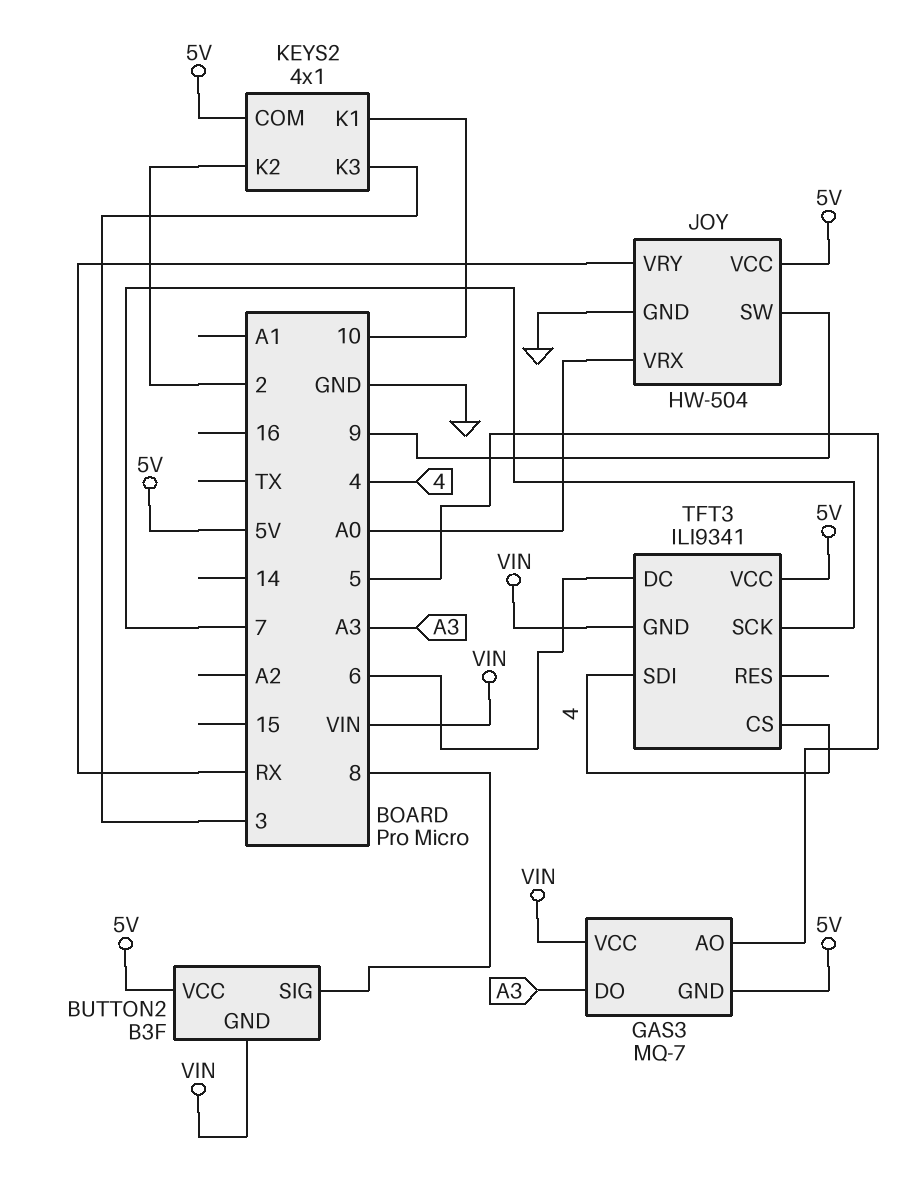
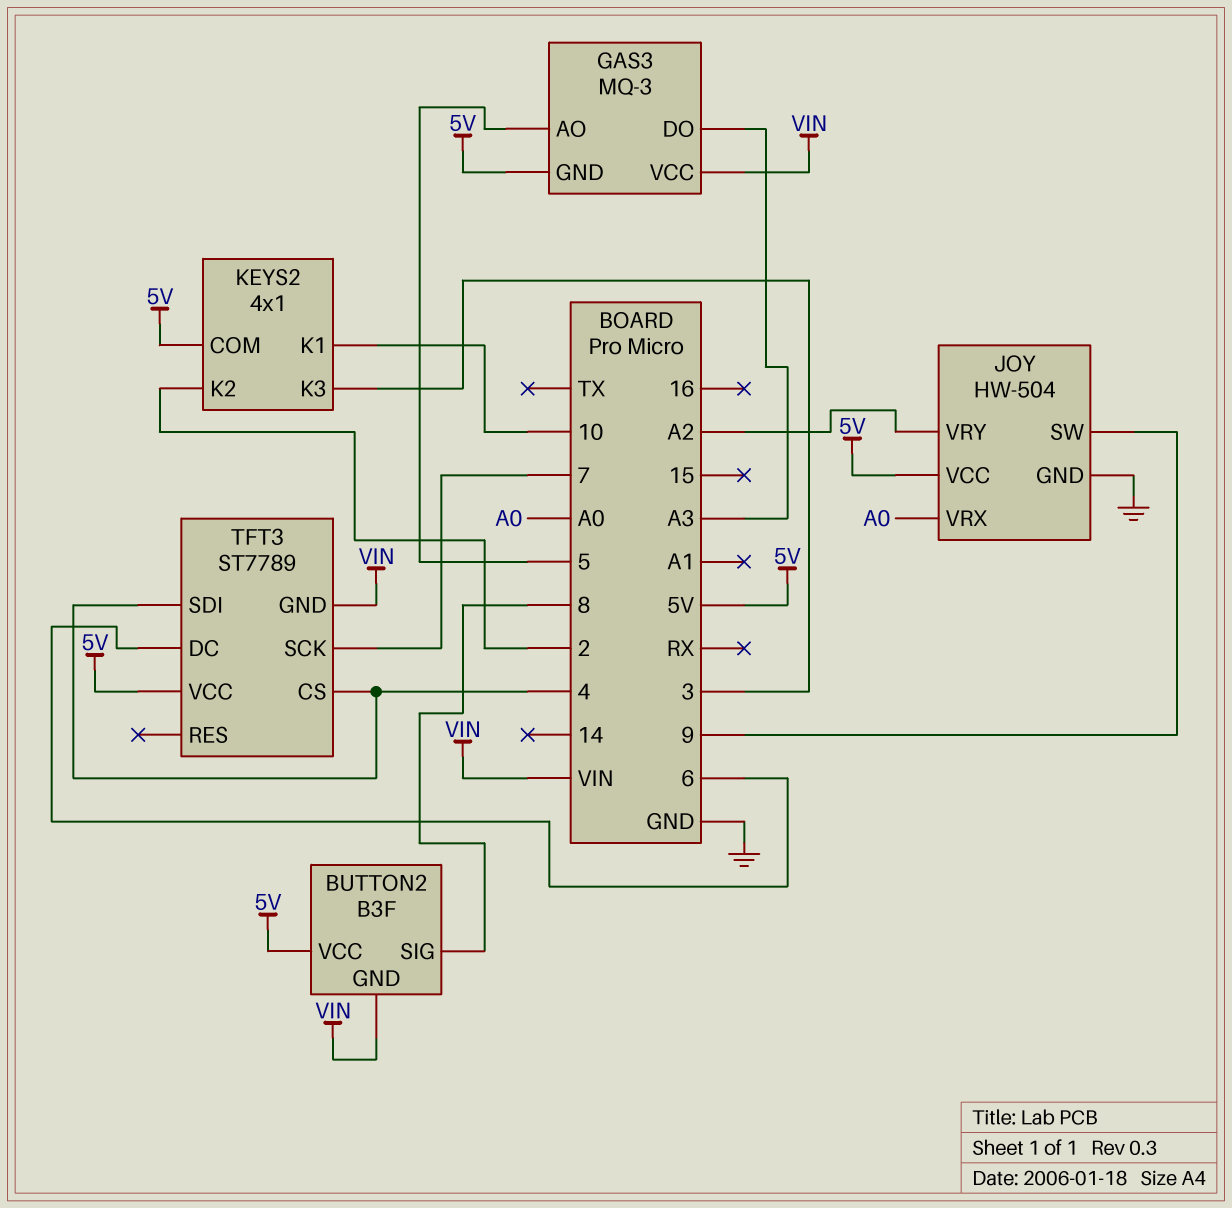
GAS3: MQ-7 -> MQ-3
JOY pin VRY: RX -> A2
TFT3: ILI9341 -> ST7789

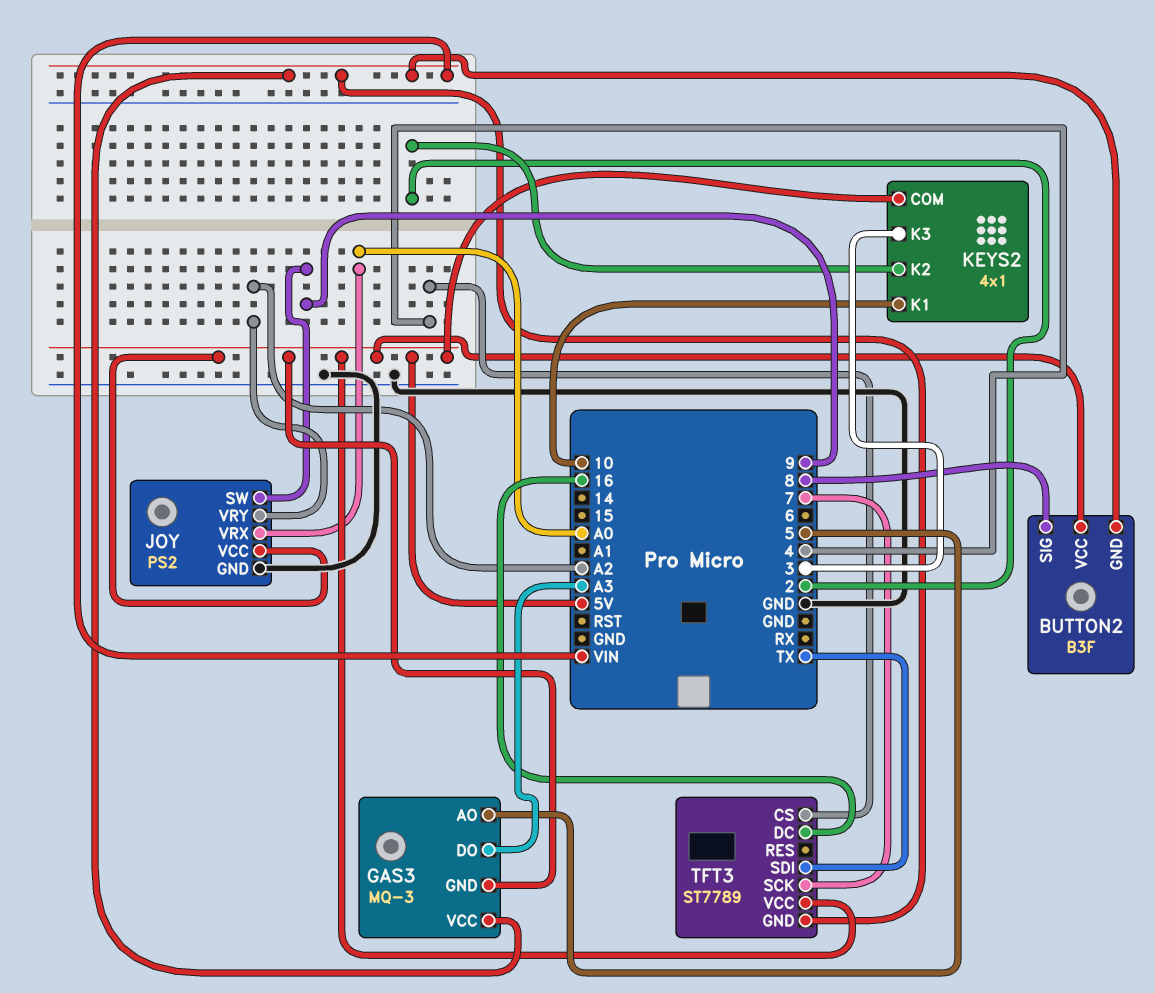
JOY: HW-504 -> PS2
TFT3 pin DC: 6 -> 16
TFT3 pin SDI: 4 -> TX

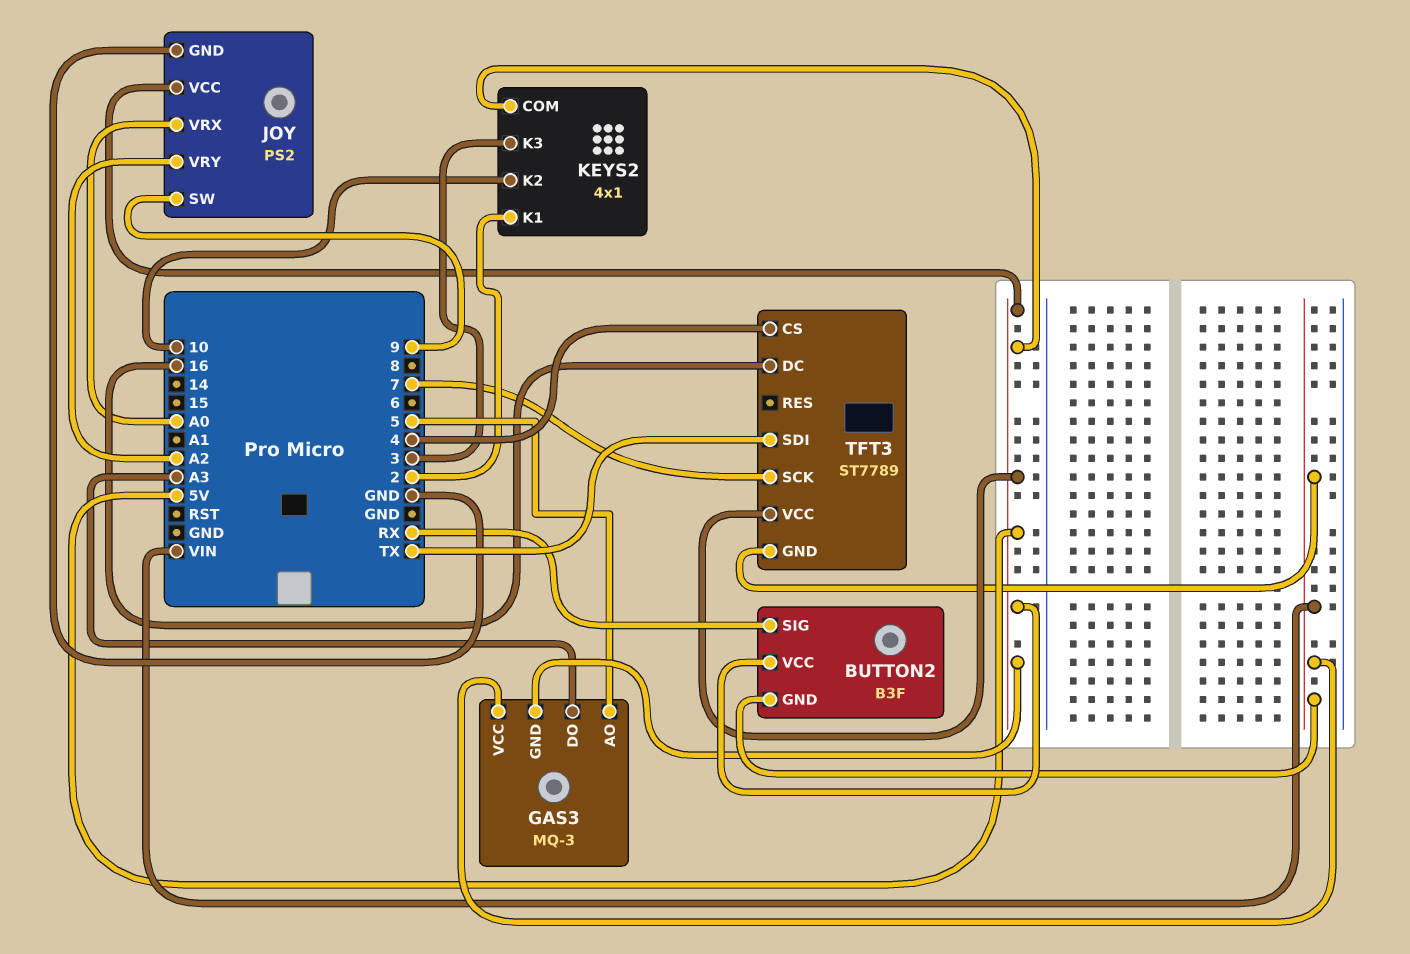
BUTTON2 pin SIG: 8 -> RX
KEYS2 pin K1: 10 -> 2
KEYS2 pin K2: 2 -> 10

